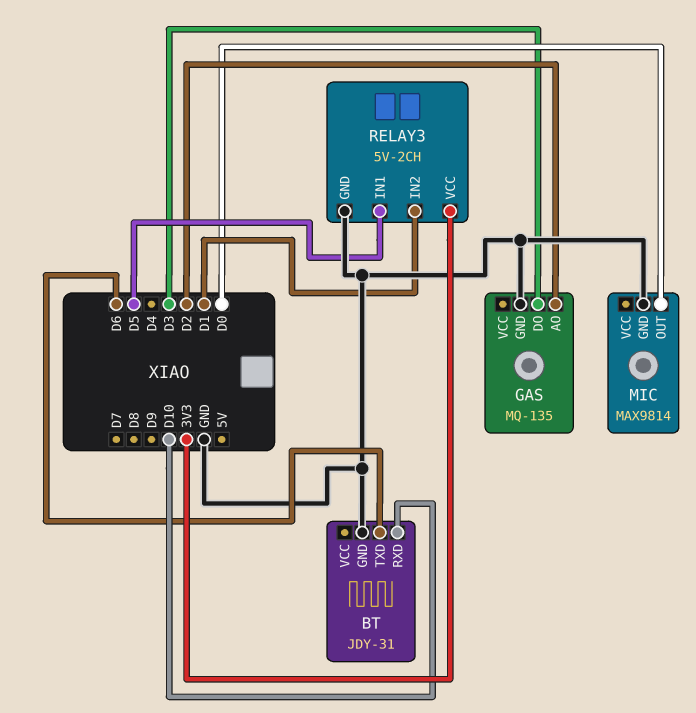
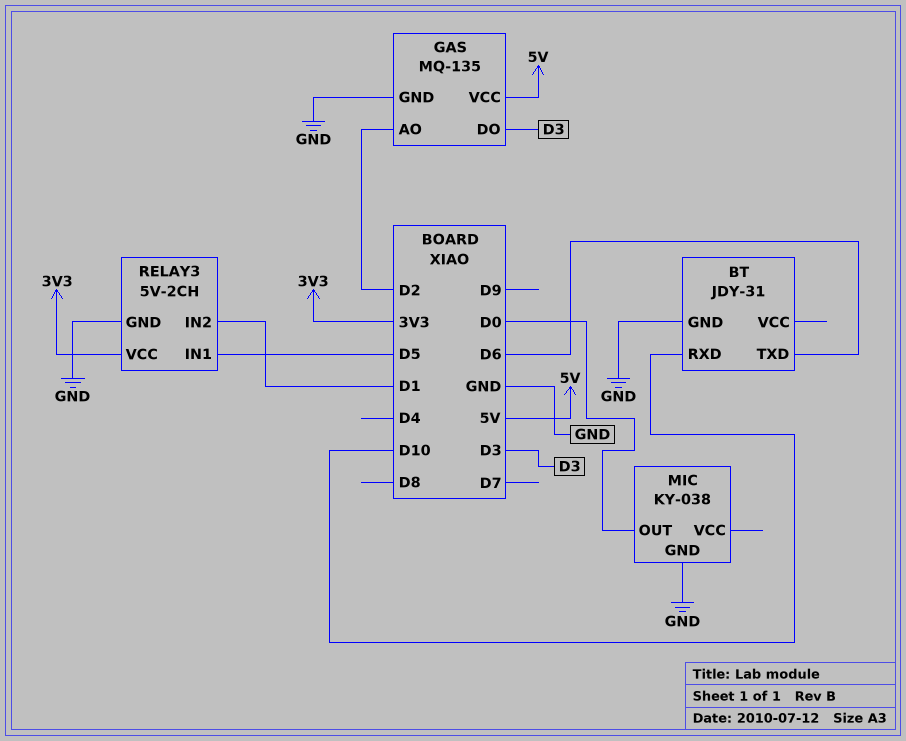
GAS pin VCC: none -> 5V
MIC: MAX9814 -> KY-038

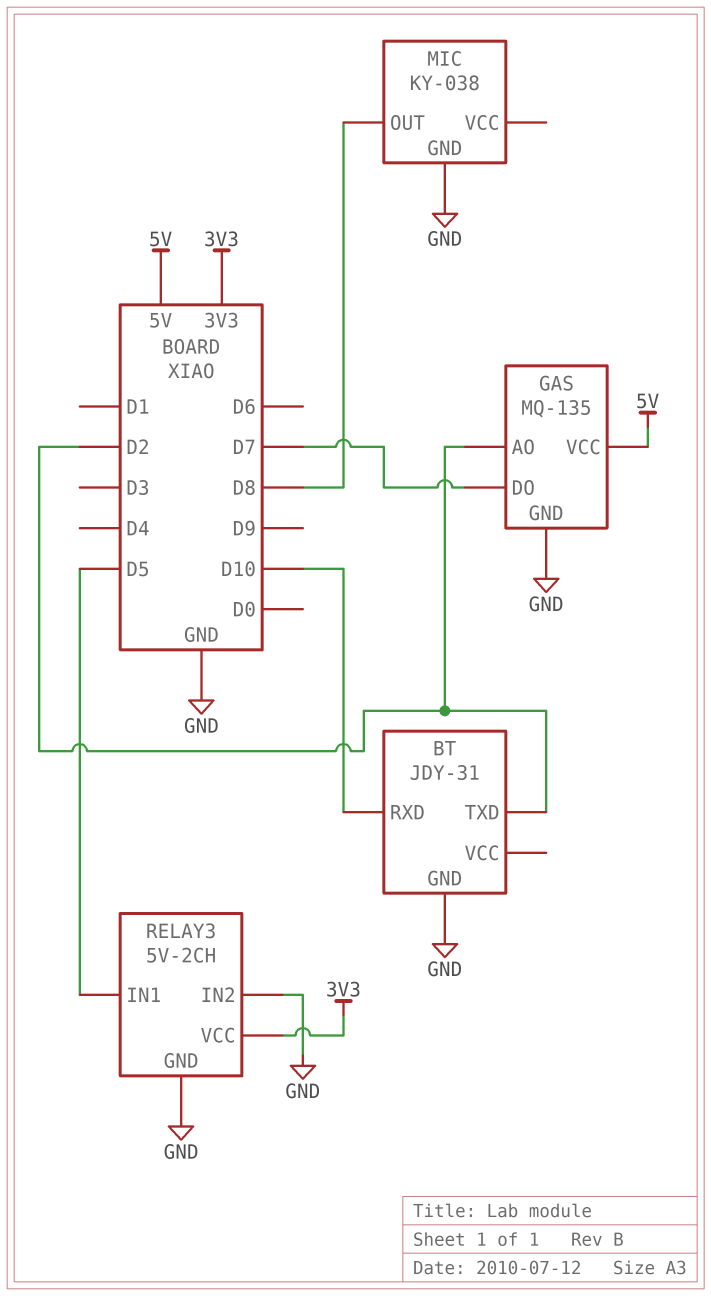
BT pin TXD: D6 -> D2
GAS pin DO: D3 -> D7
MIC pin OUT: D0 -> D8
RELAY3 pin IN2: D1 -> GND

